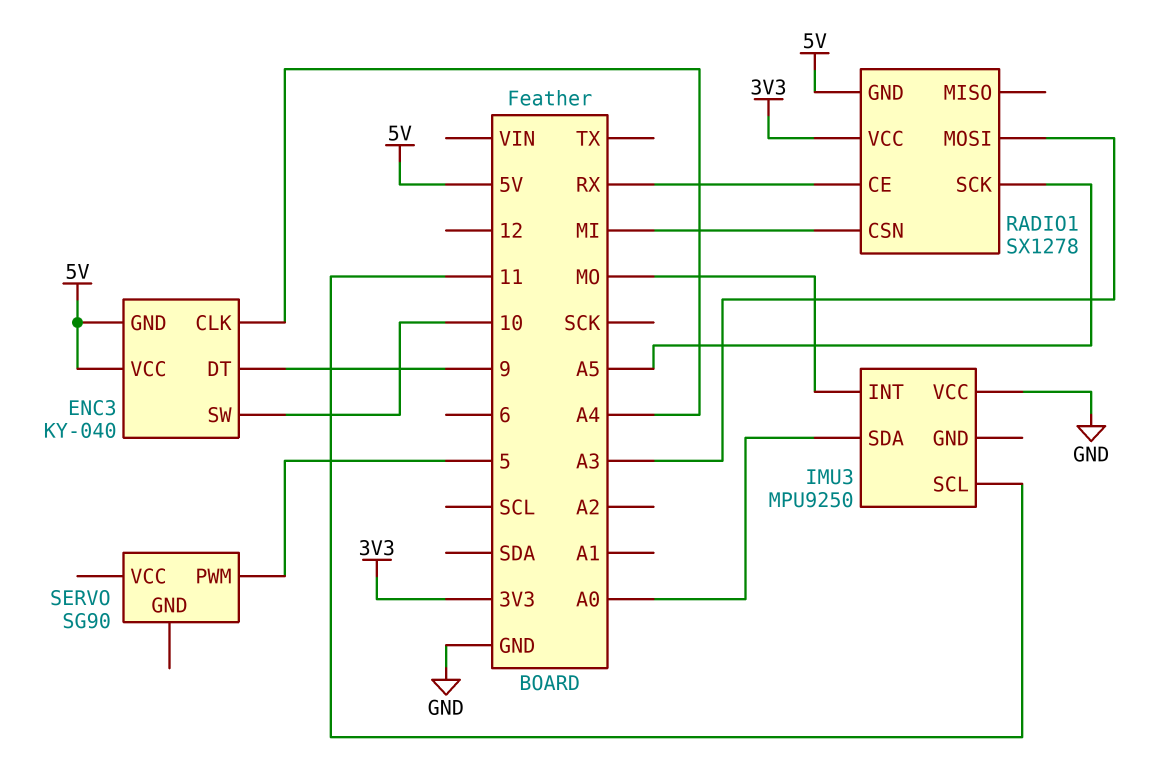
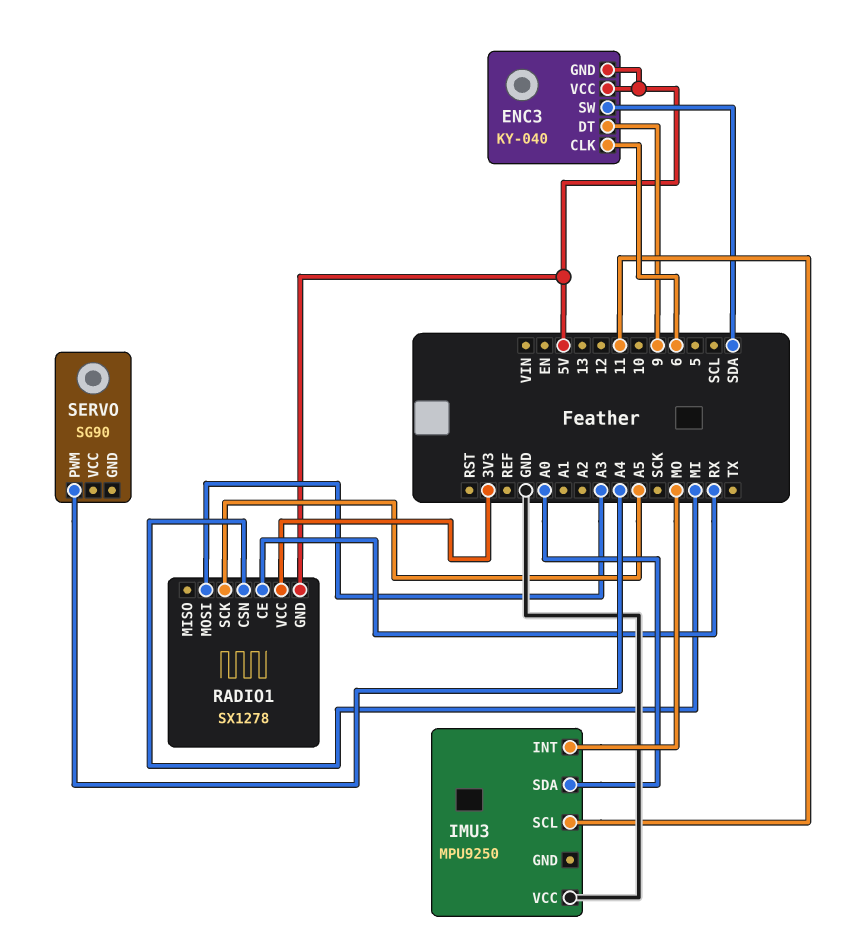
ENC3 pin CLK: A4 -> 6
ENC3 pin SW: 10 -> SDA
SERVO pin PWM: 5 -> A4

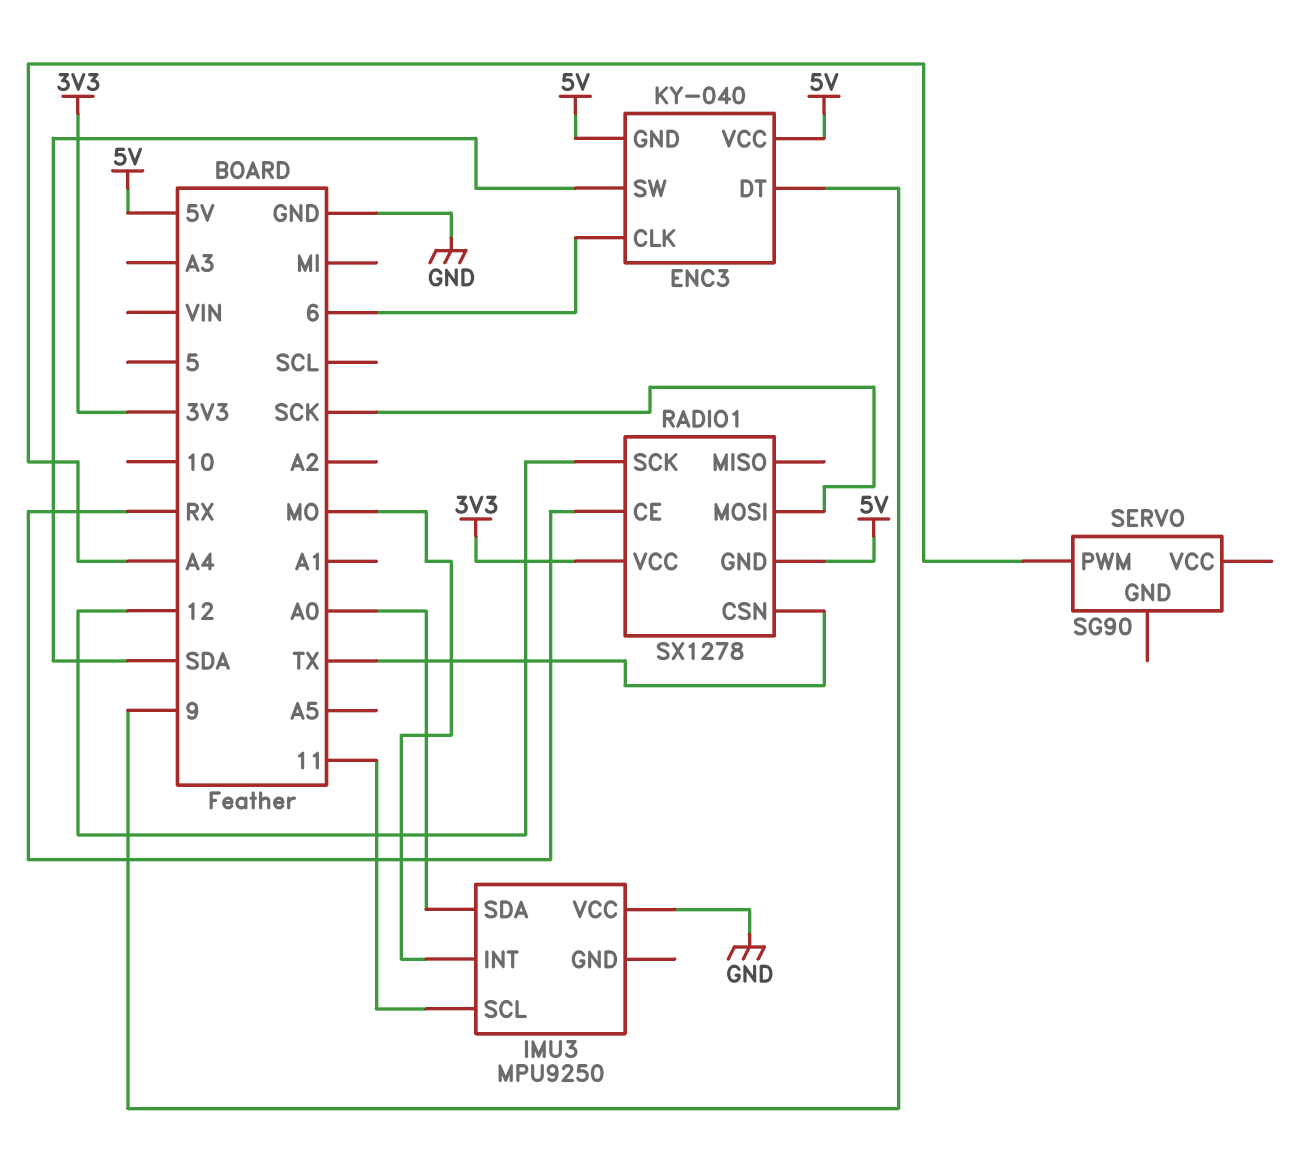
RADIO1 pin CSN: MI -> TX
RADIO1 pin MOSI: A3 -> SCK
RADIO1 pin SCK: A5 -> 12

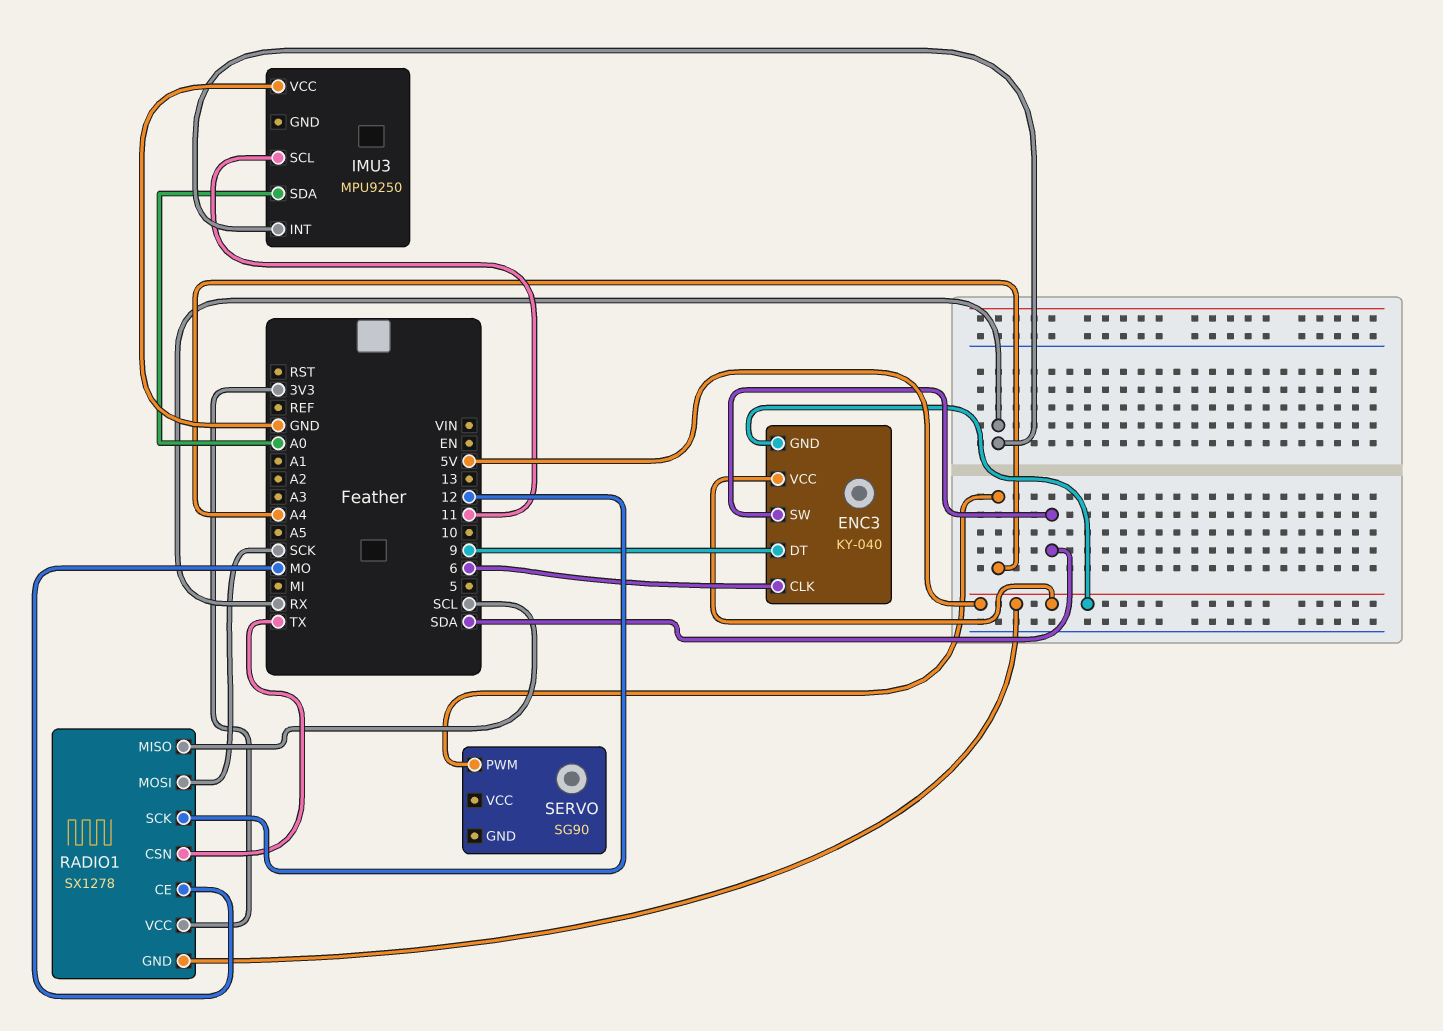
IMU3 pin INT: MO -> RX
RADIO1 pin CE: RX -> MO
RADIO1 pin MISO: none -> SCL

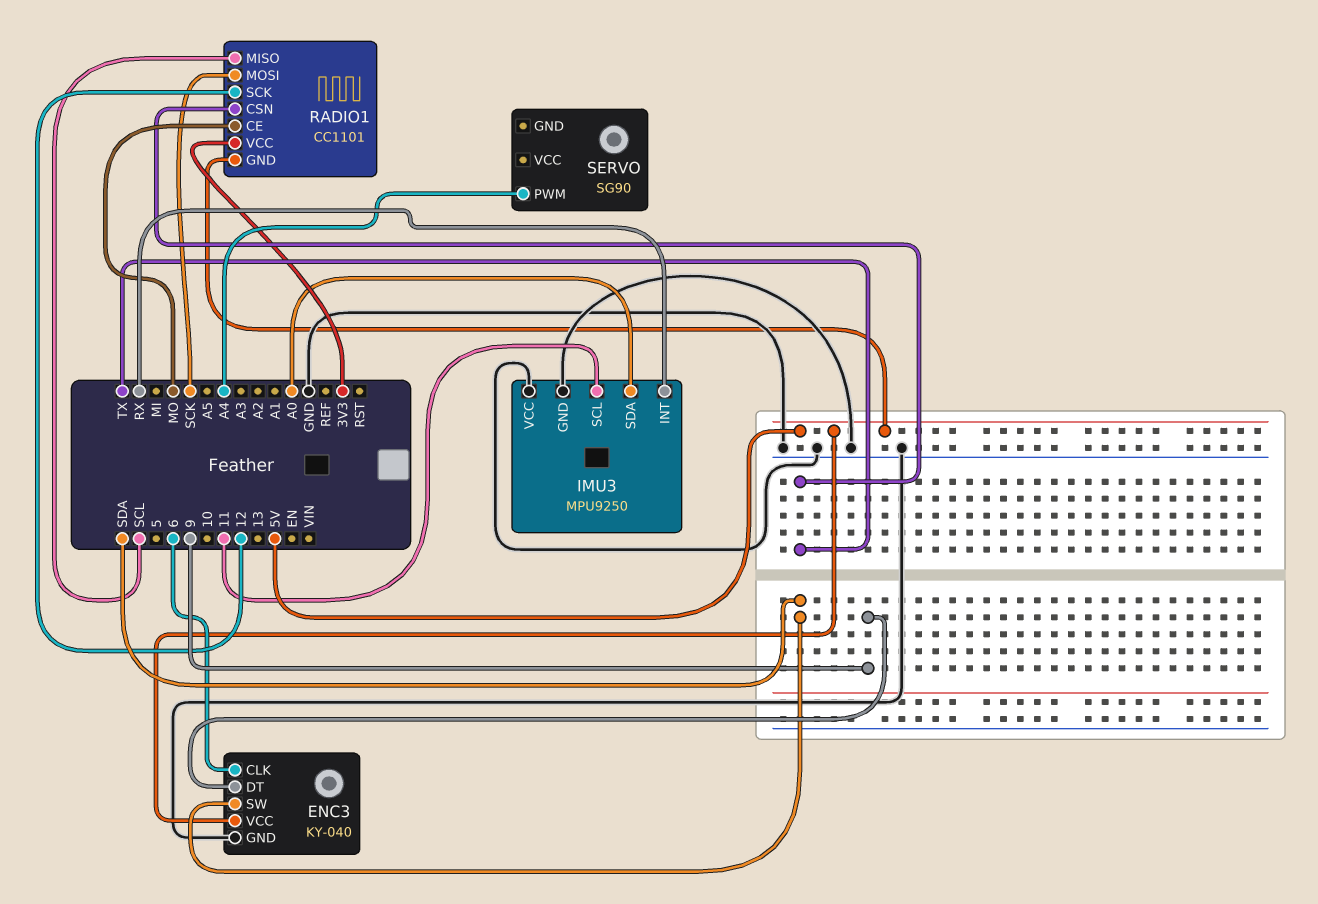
ENC3 pin GND: 5V -> GND
IMU3 pin GND: none -> GND
RADIO1: SX1278 -> CC1101

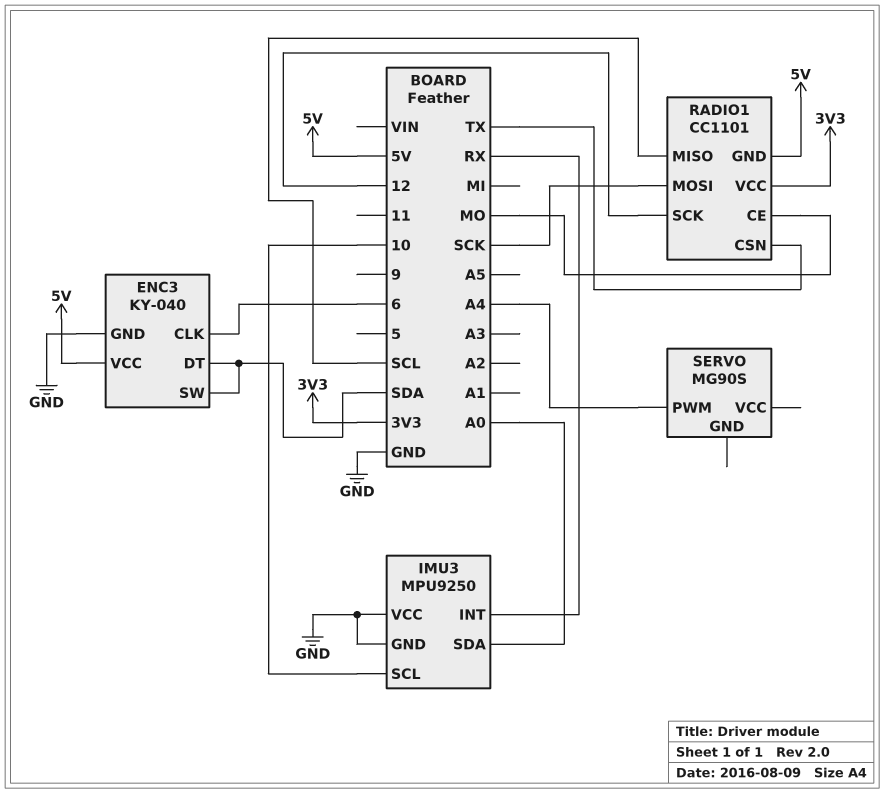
ENC3 pin DT: 9 -> SDA
IMU3 pin SCL: 11 -> 10
SERVO: SG90 -> MG90S

